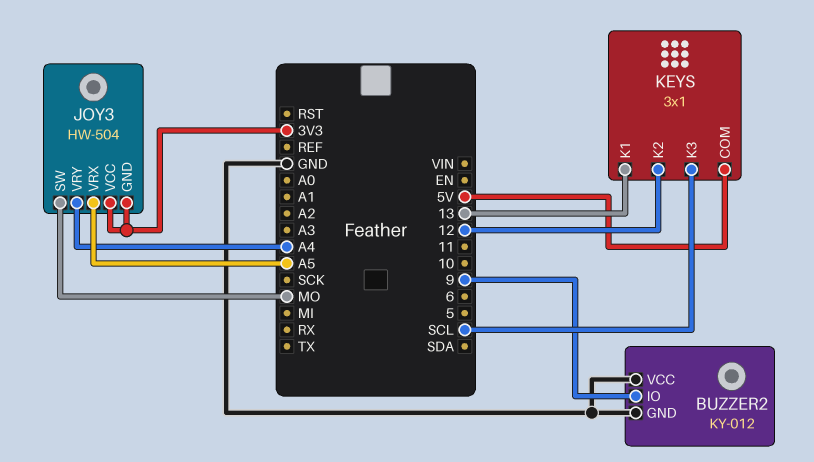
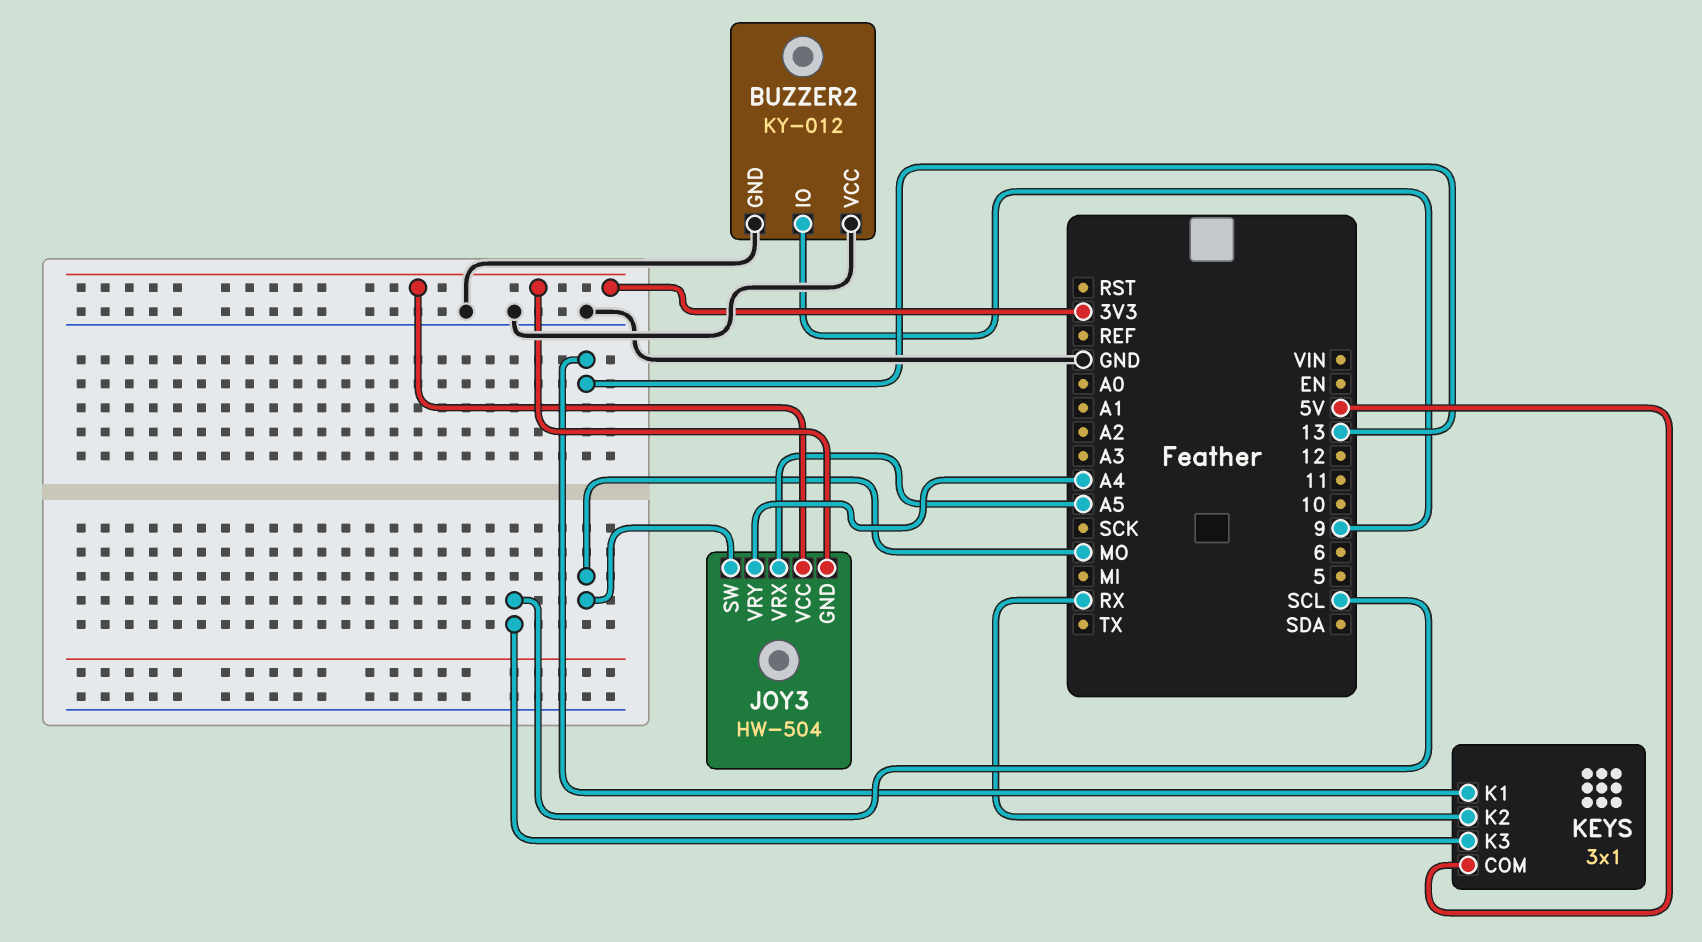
KEYS pin K2: 12 -> RX

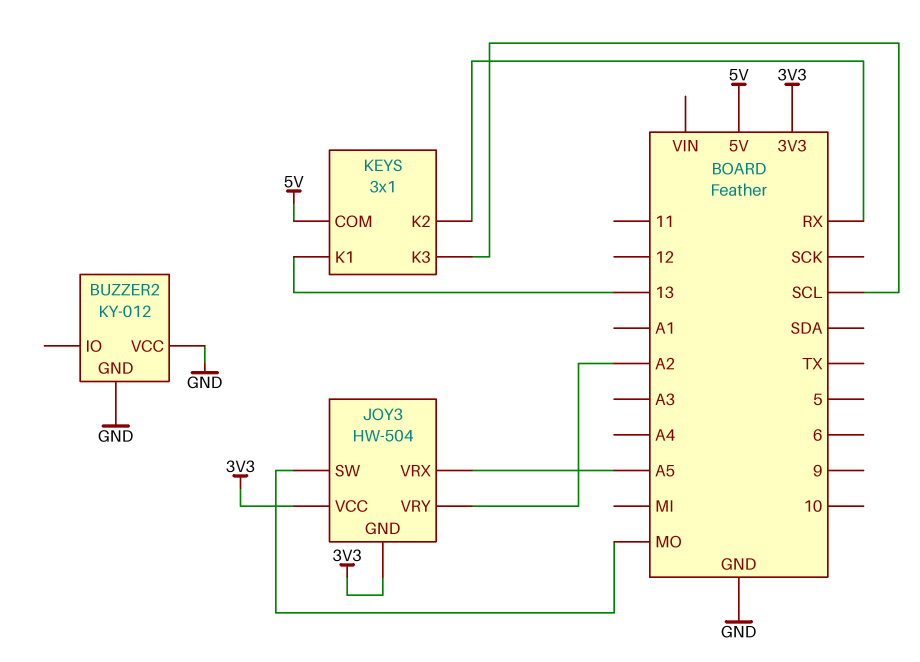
BUZZER2 pin IO: 9 -> none
JOY3 pin VRY: A4 -> A2

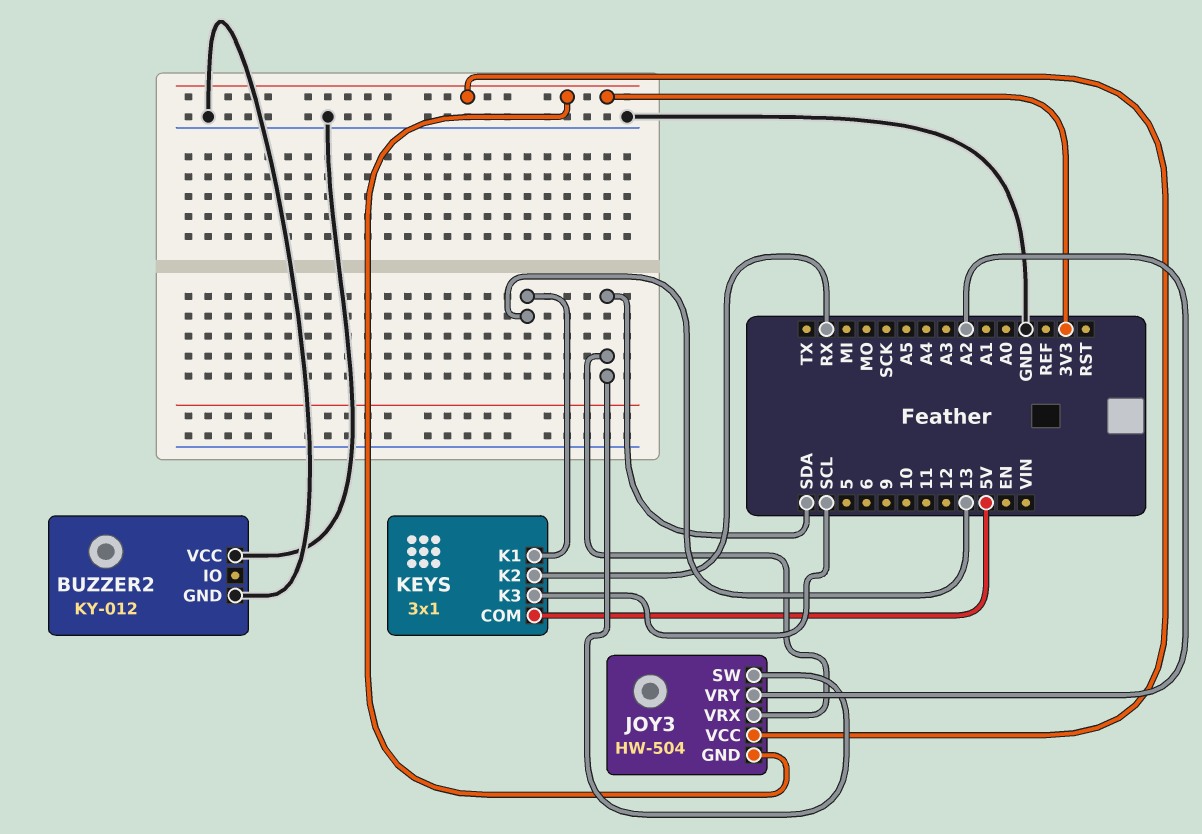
JOY3 pin SW: MO -> SDA
JOY3 pin VRX: A5 -> SDA

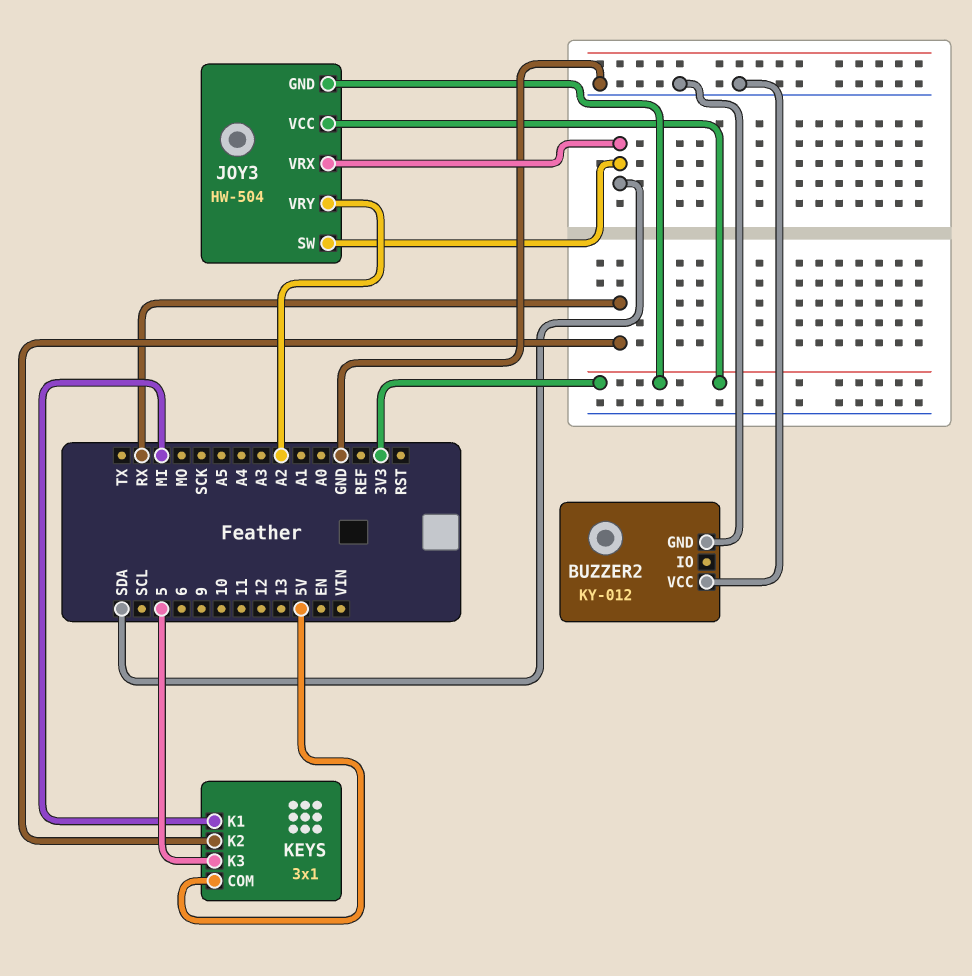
KEYS pin K1: 13 -> MI
KEYS pin K3: SCL -> 5

